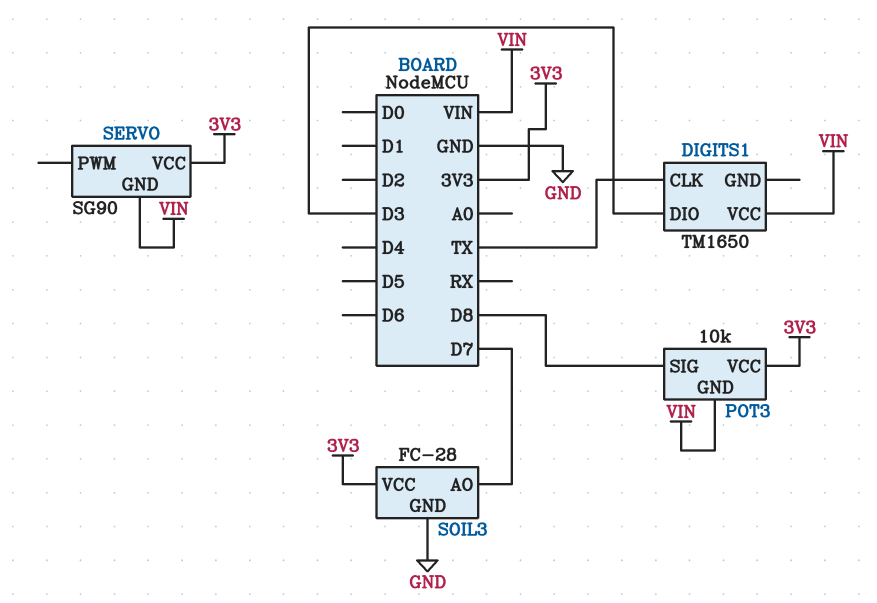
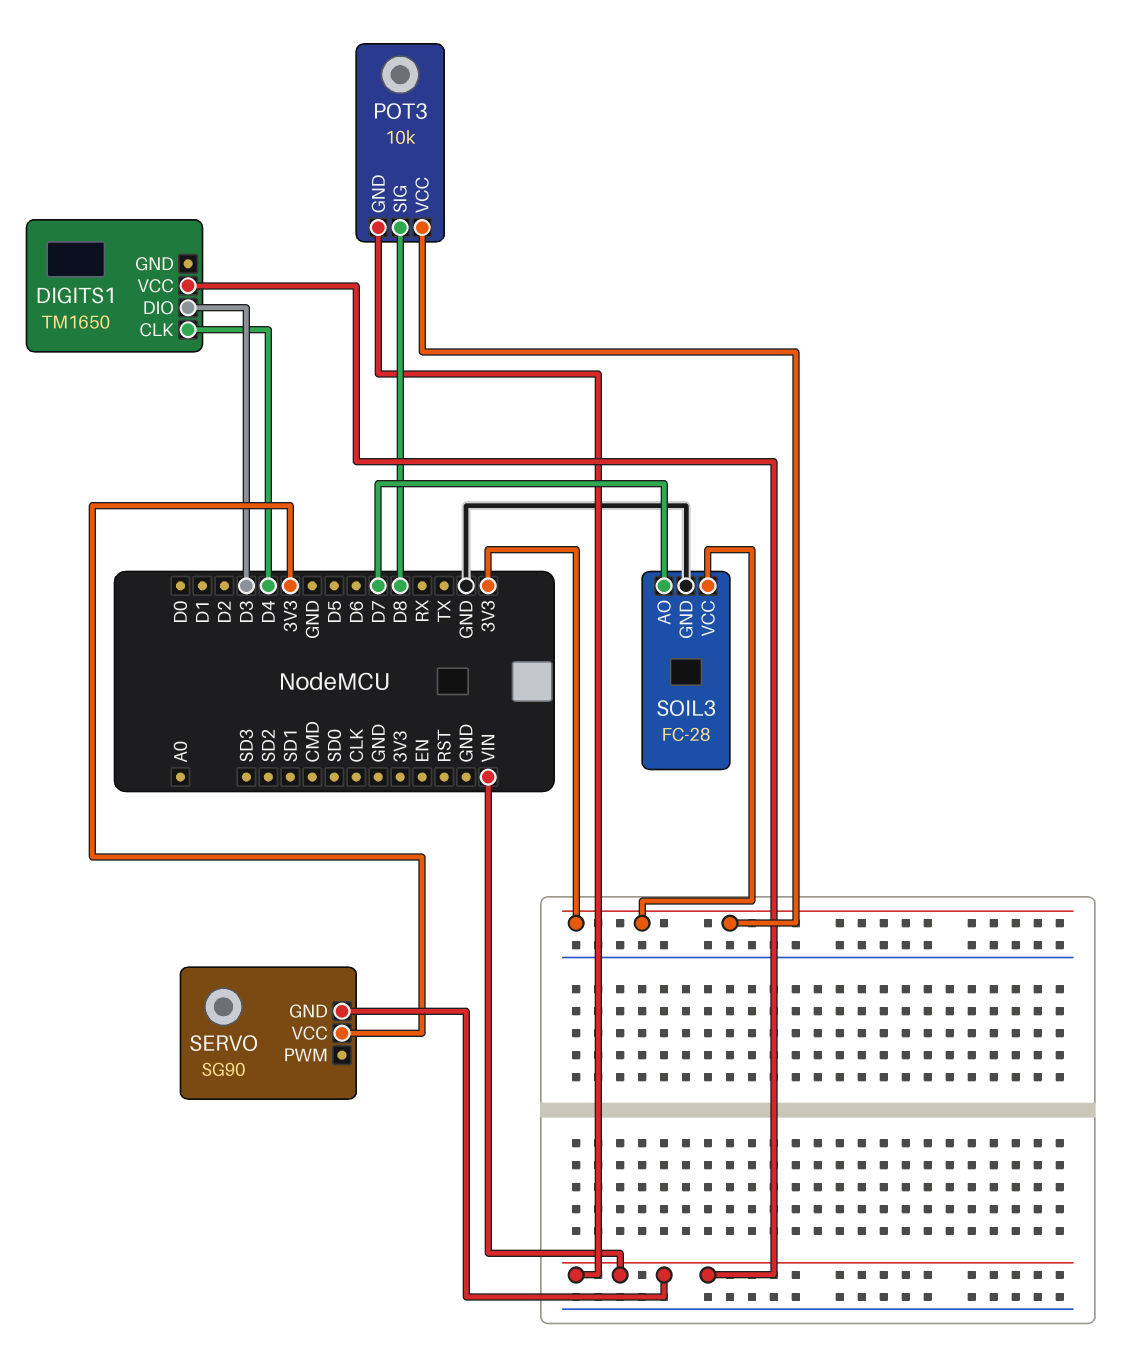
DIGITS1 pin CLK: TX -> D4

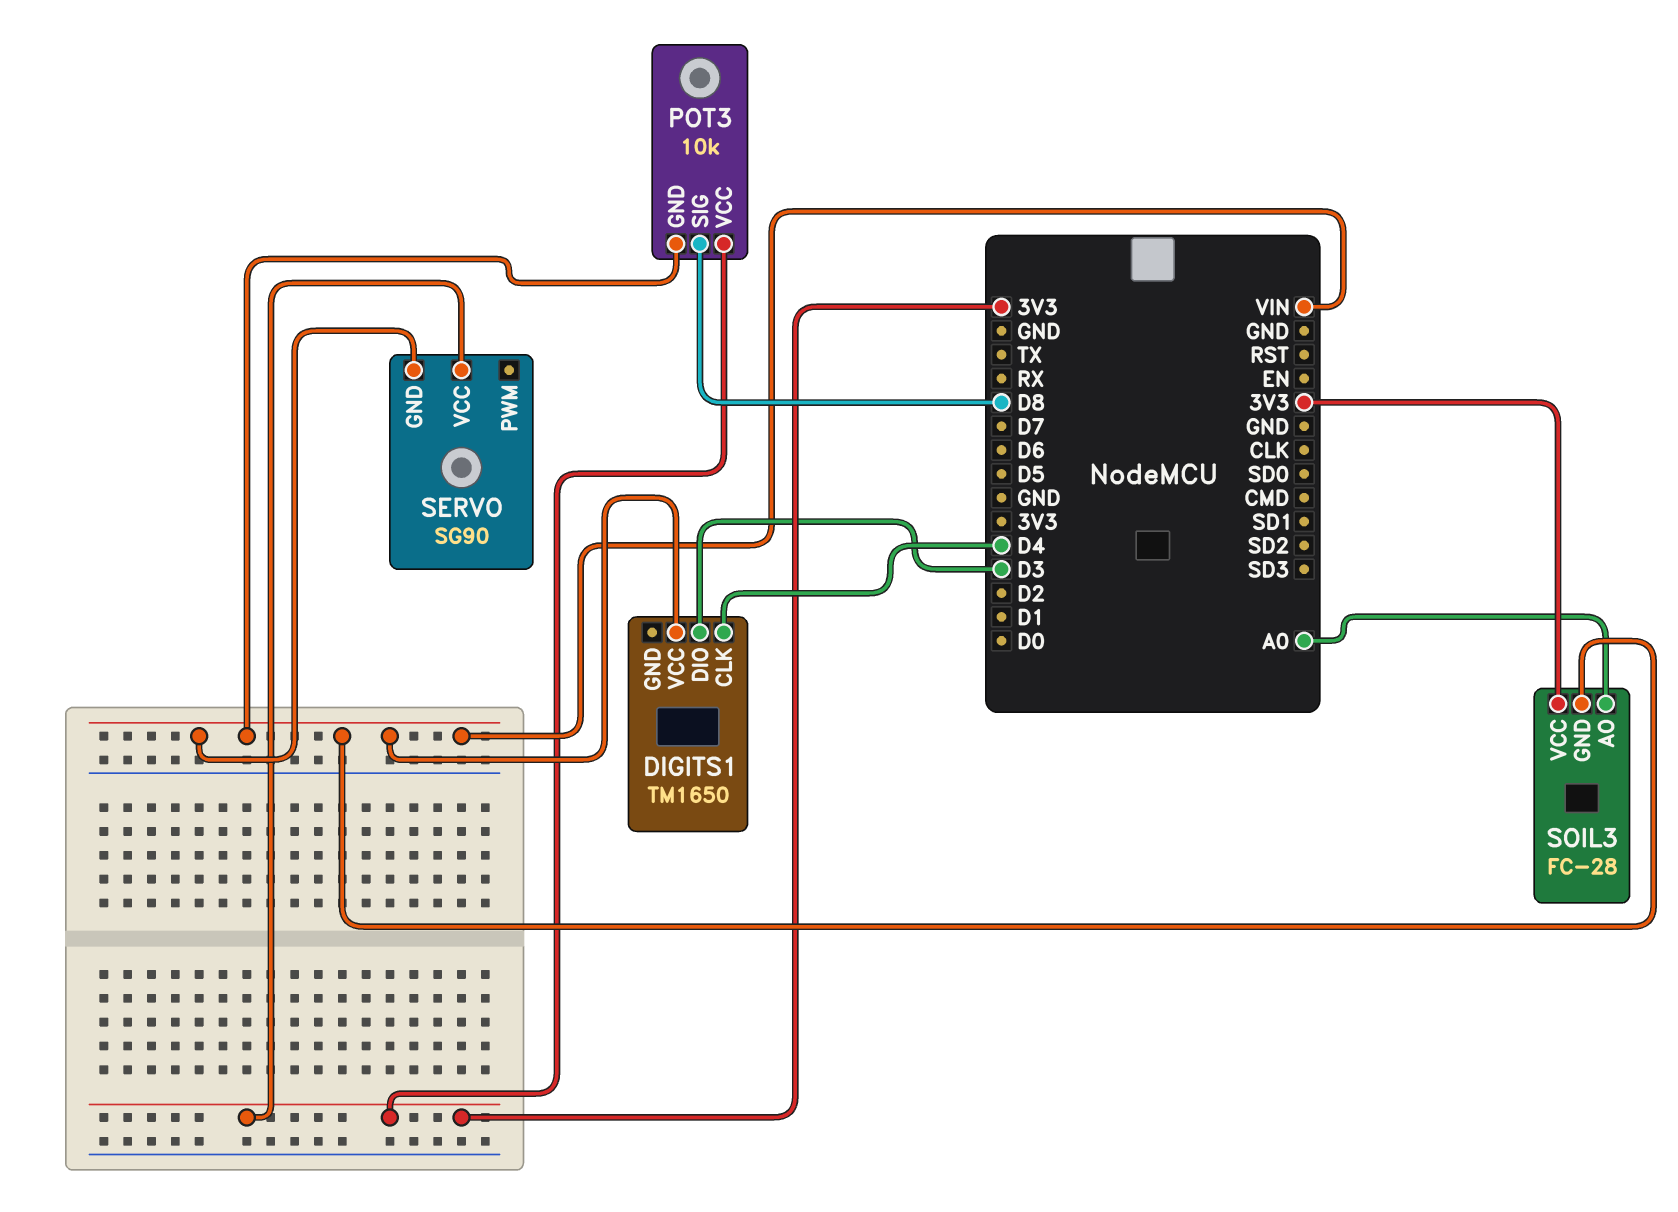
SOIL3 pin AO: D7 -> A0
SOIL3 pin GND: GND -> VIN

